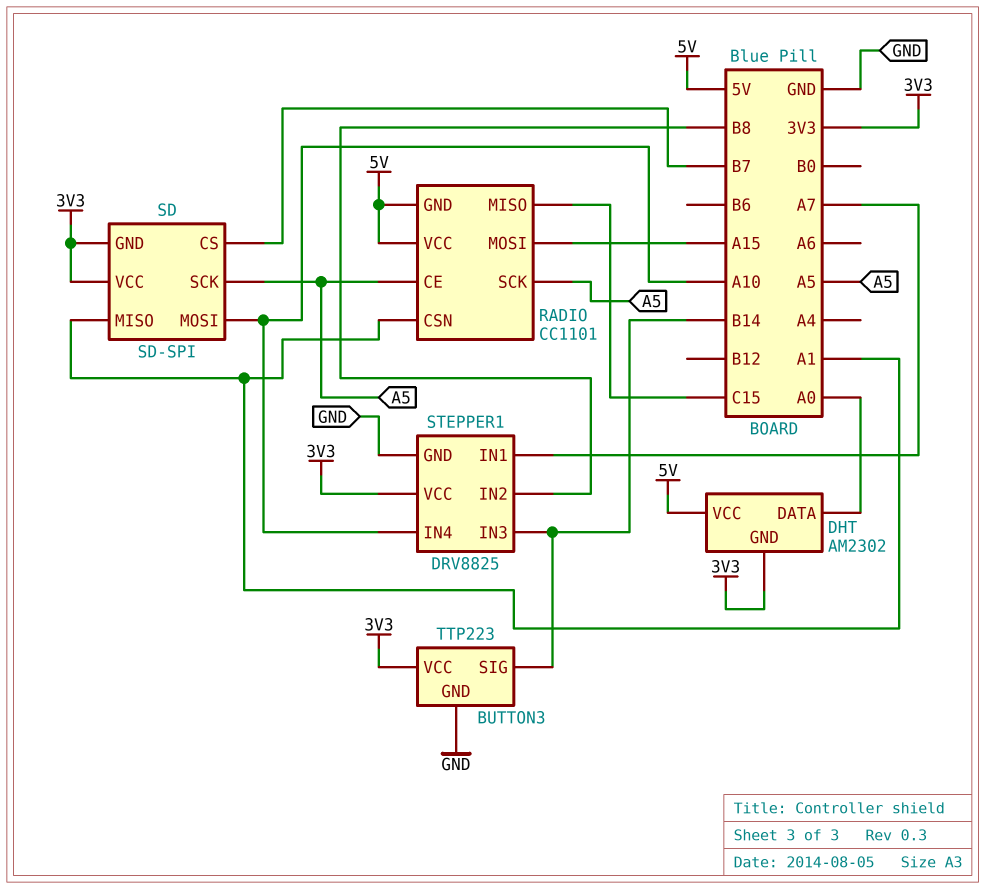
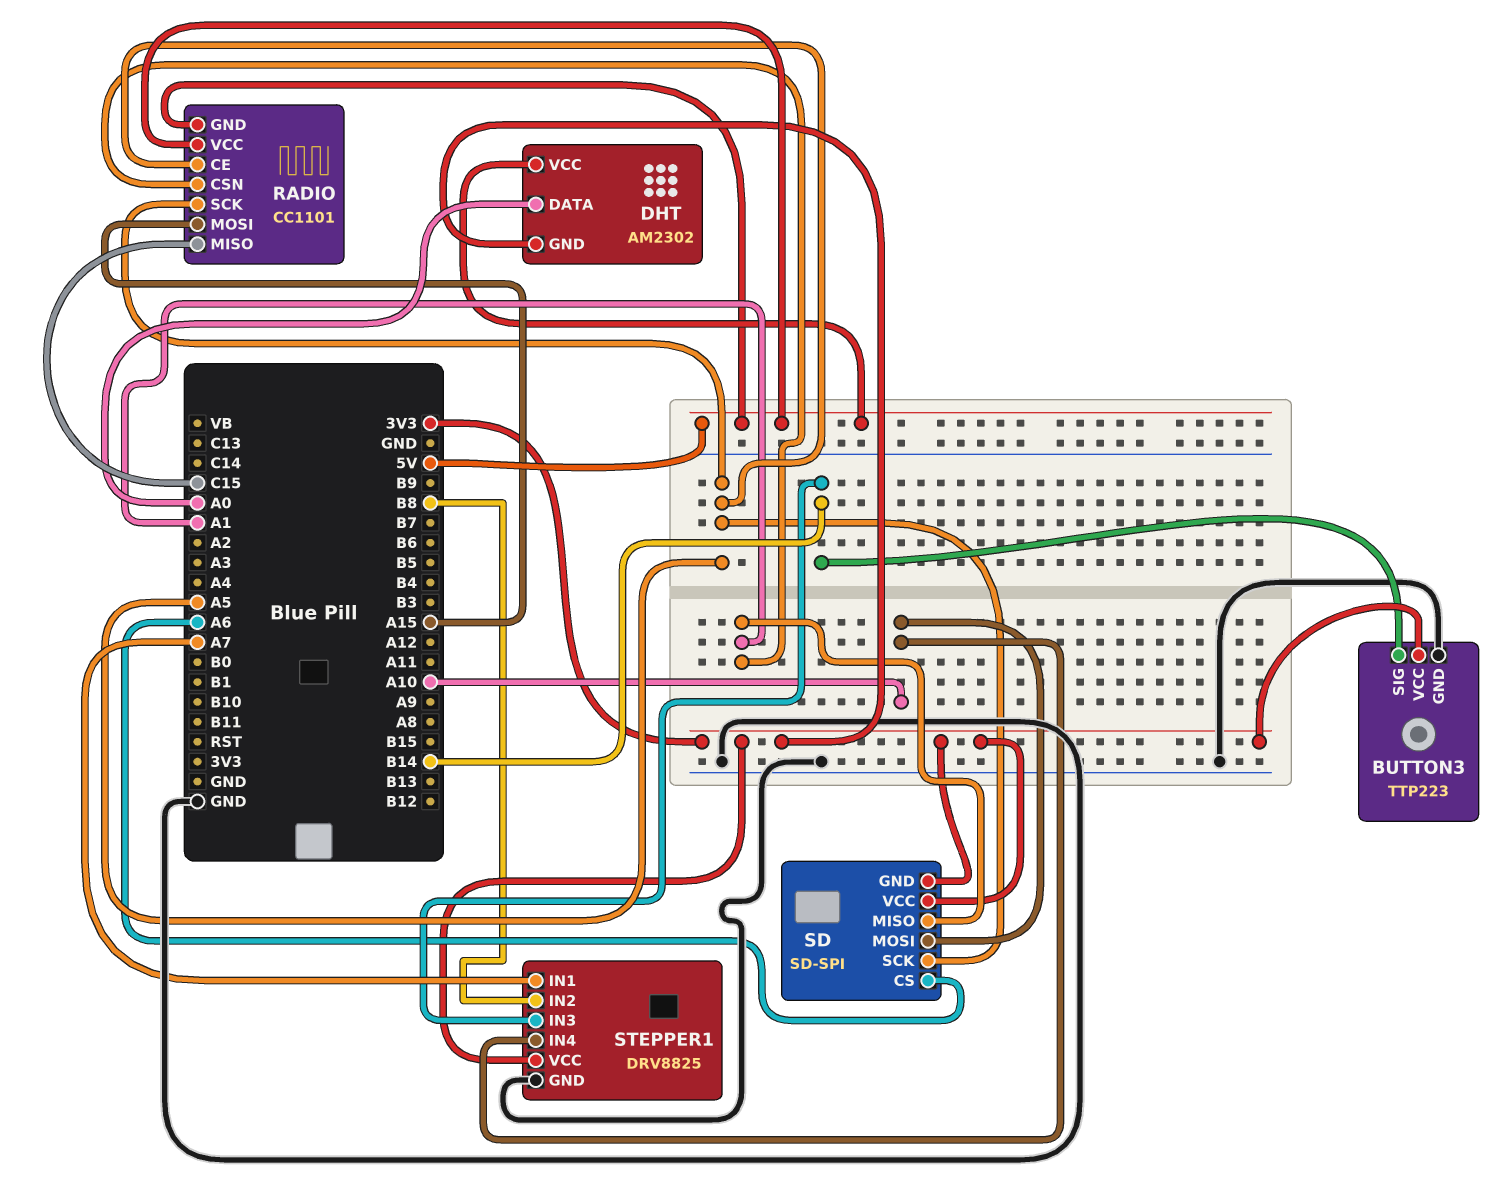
SD pin CS: B7 -> A6

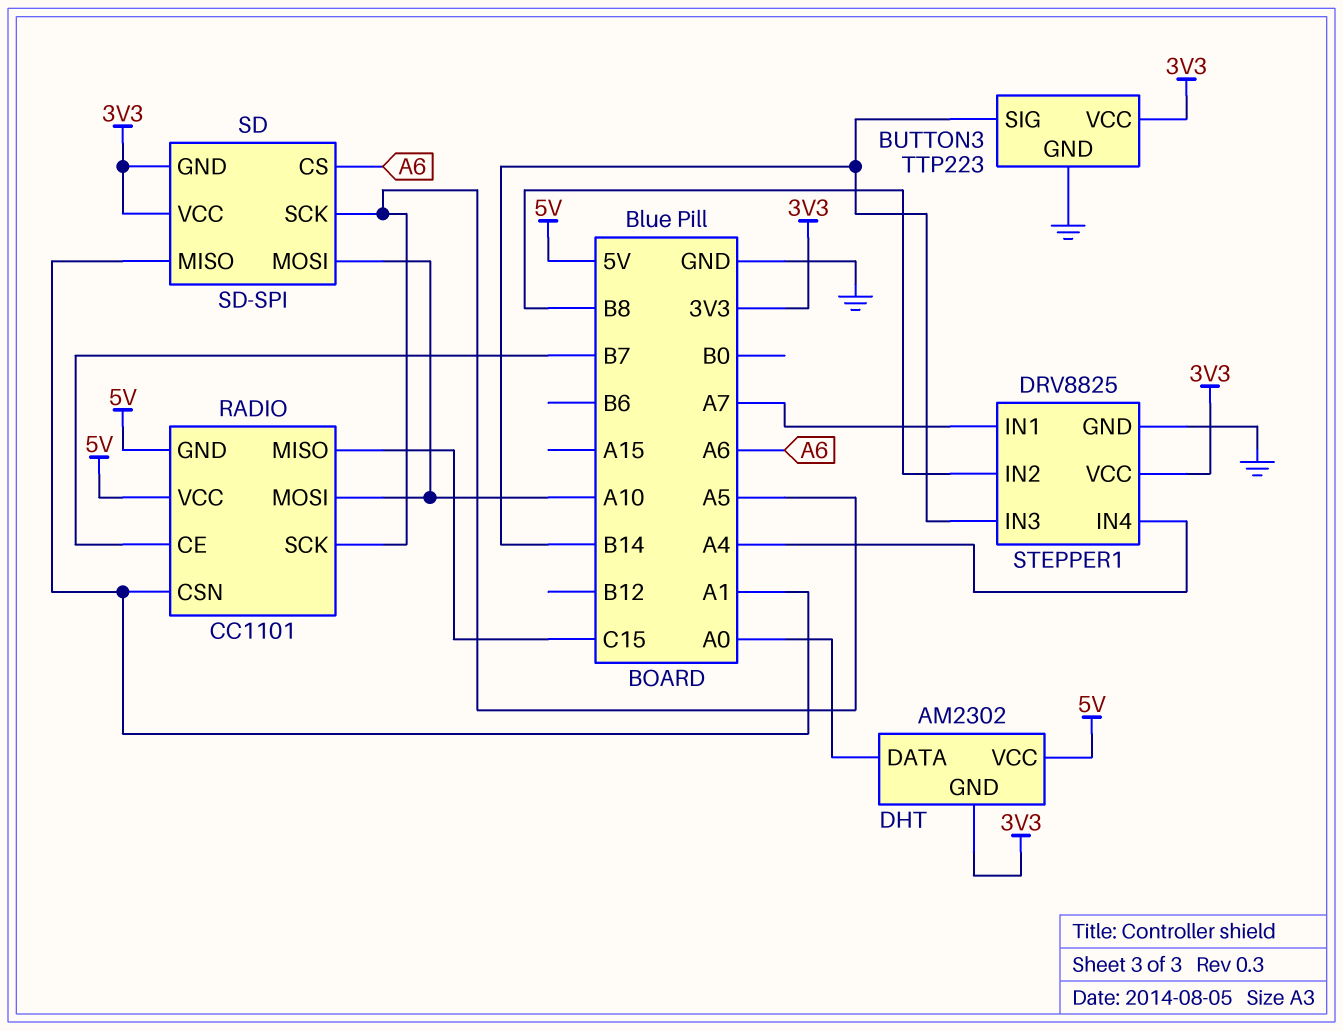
RADIO pin CE: A5 -> B7
RADIO pin MOSI: A15 -> A10
STEPPER1 pin IN4: A10 -> A4

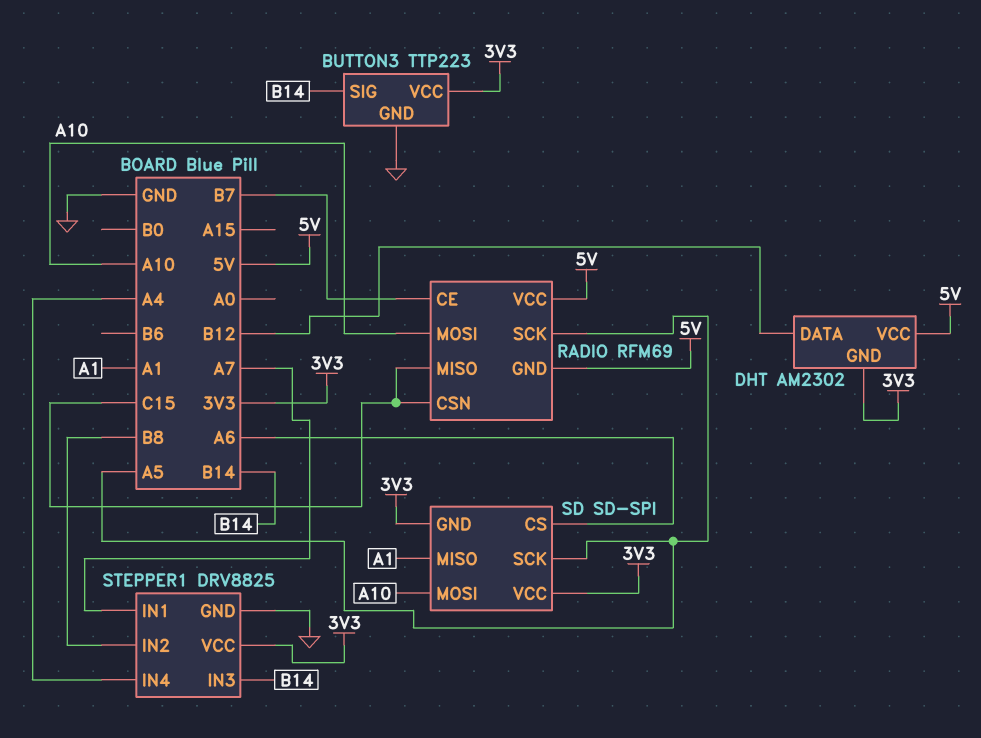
DHT pin DATA: A0 -> B12
RADIO: CC1101 -> RFM69
RADIO pin CSN: A1 -> C15

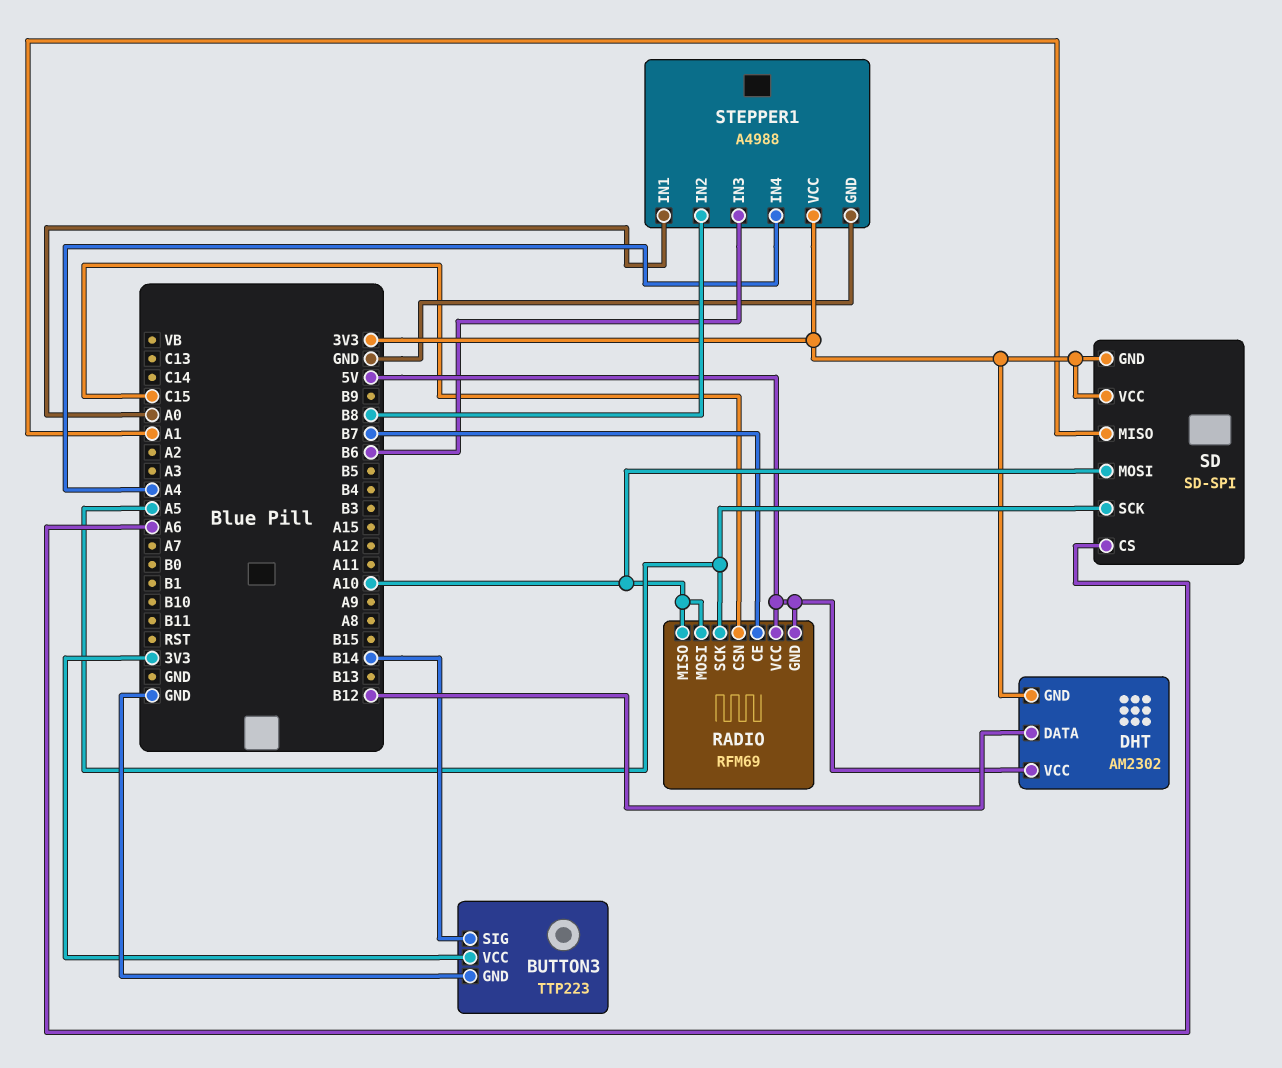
RADIO pin MISO: C15 -> A10
STEPPER1: DRV8825 -> A4988
STEPPER1 pin IN1: A7 -> A0
STEPPER1 pin IN3: B14 -> B6

